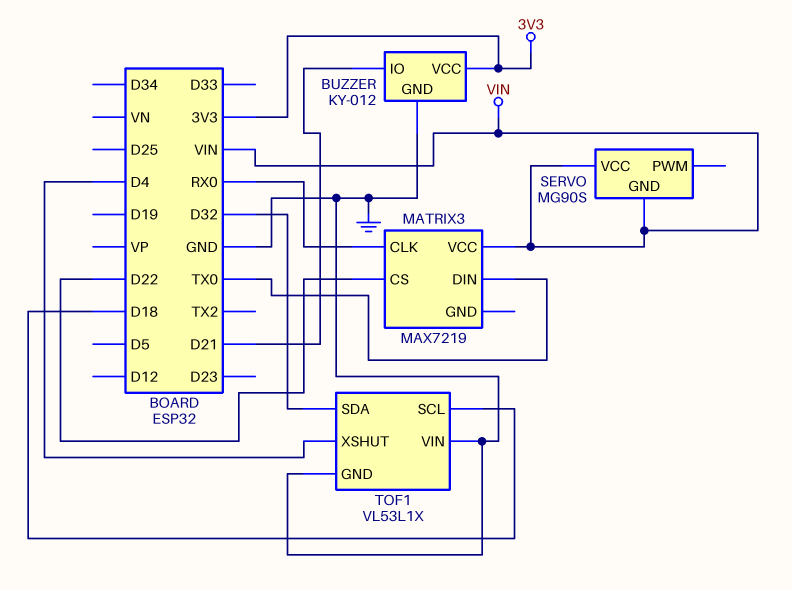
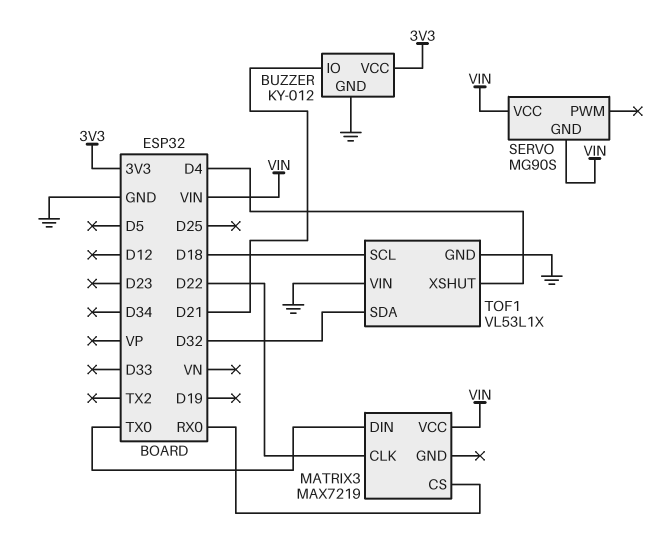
MATRIX3 pin CLK: RX0 -> D22
MATRIX3 pin CS: D22 -> RX0

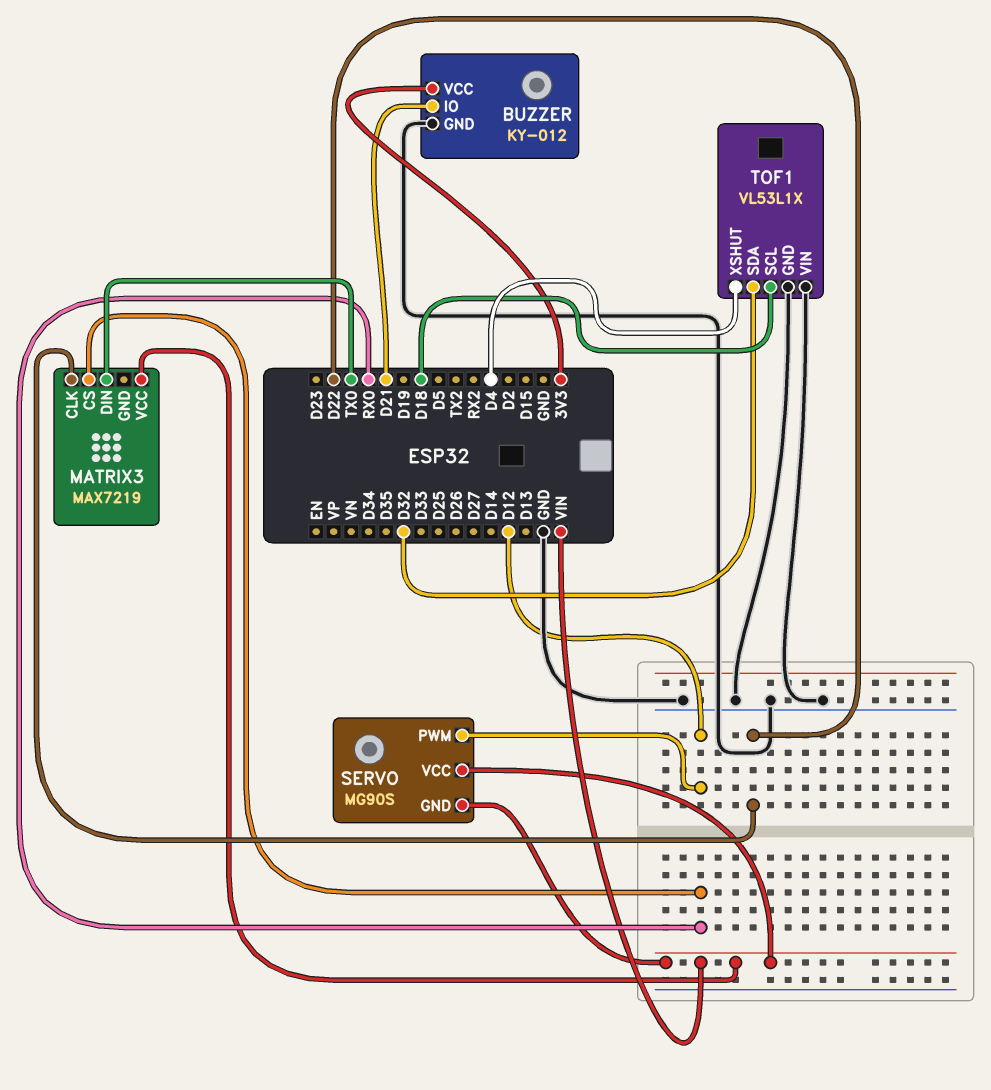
SERVO pin PWM: none -> D12

